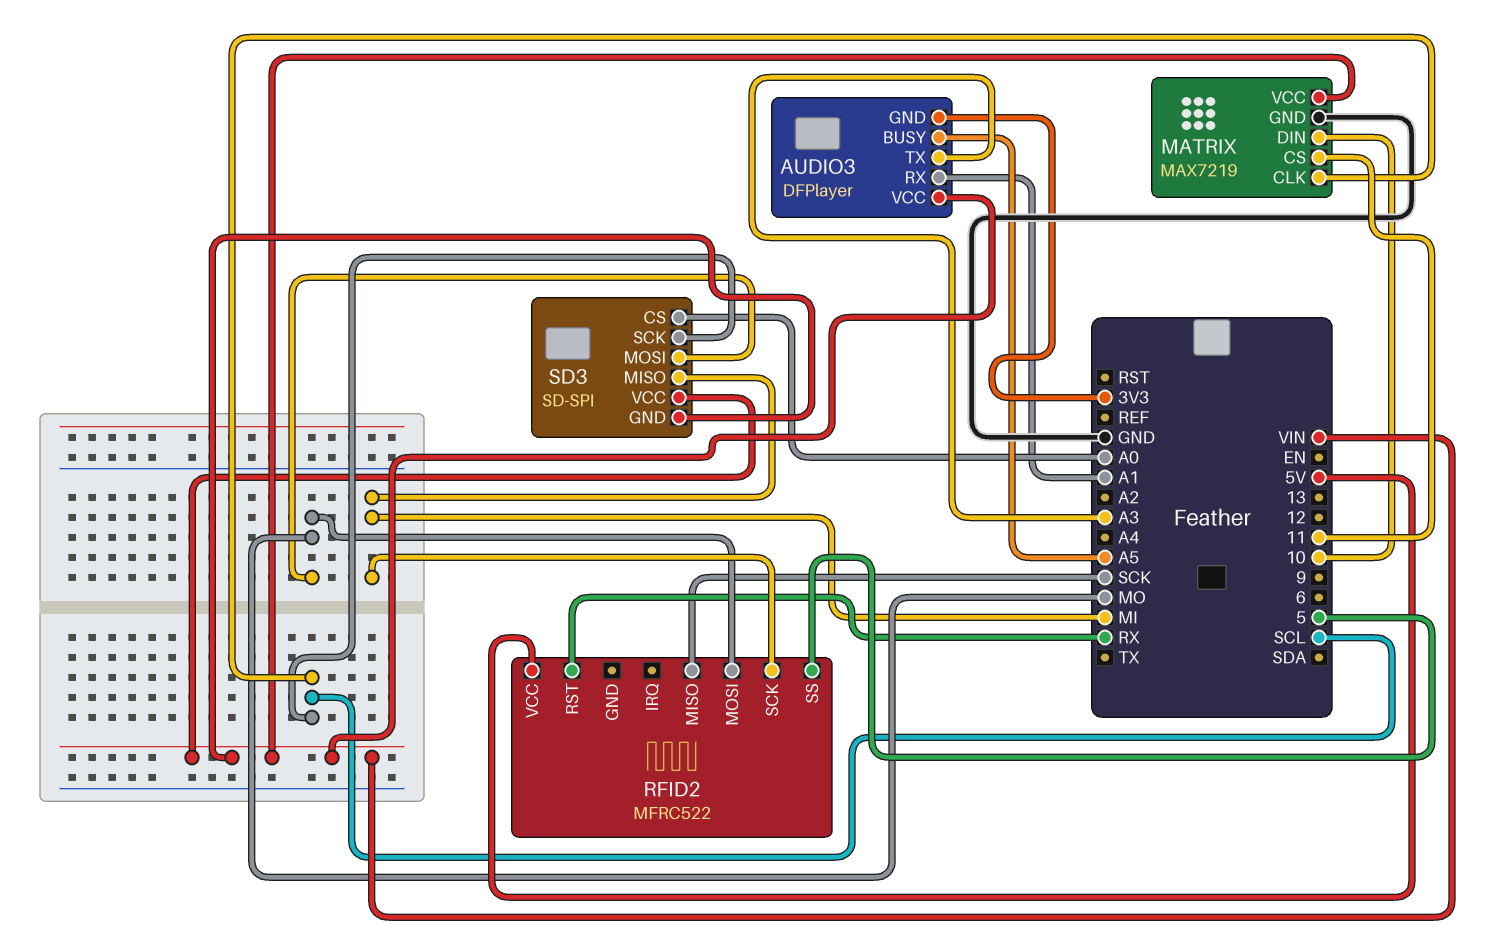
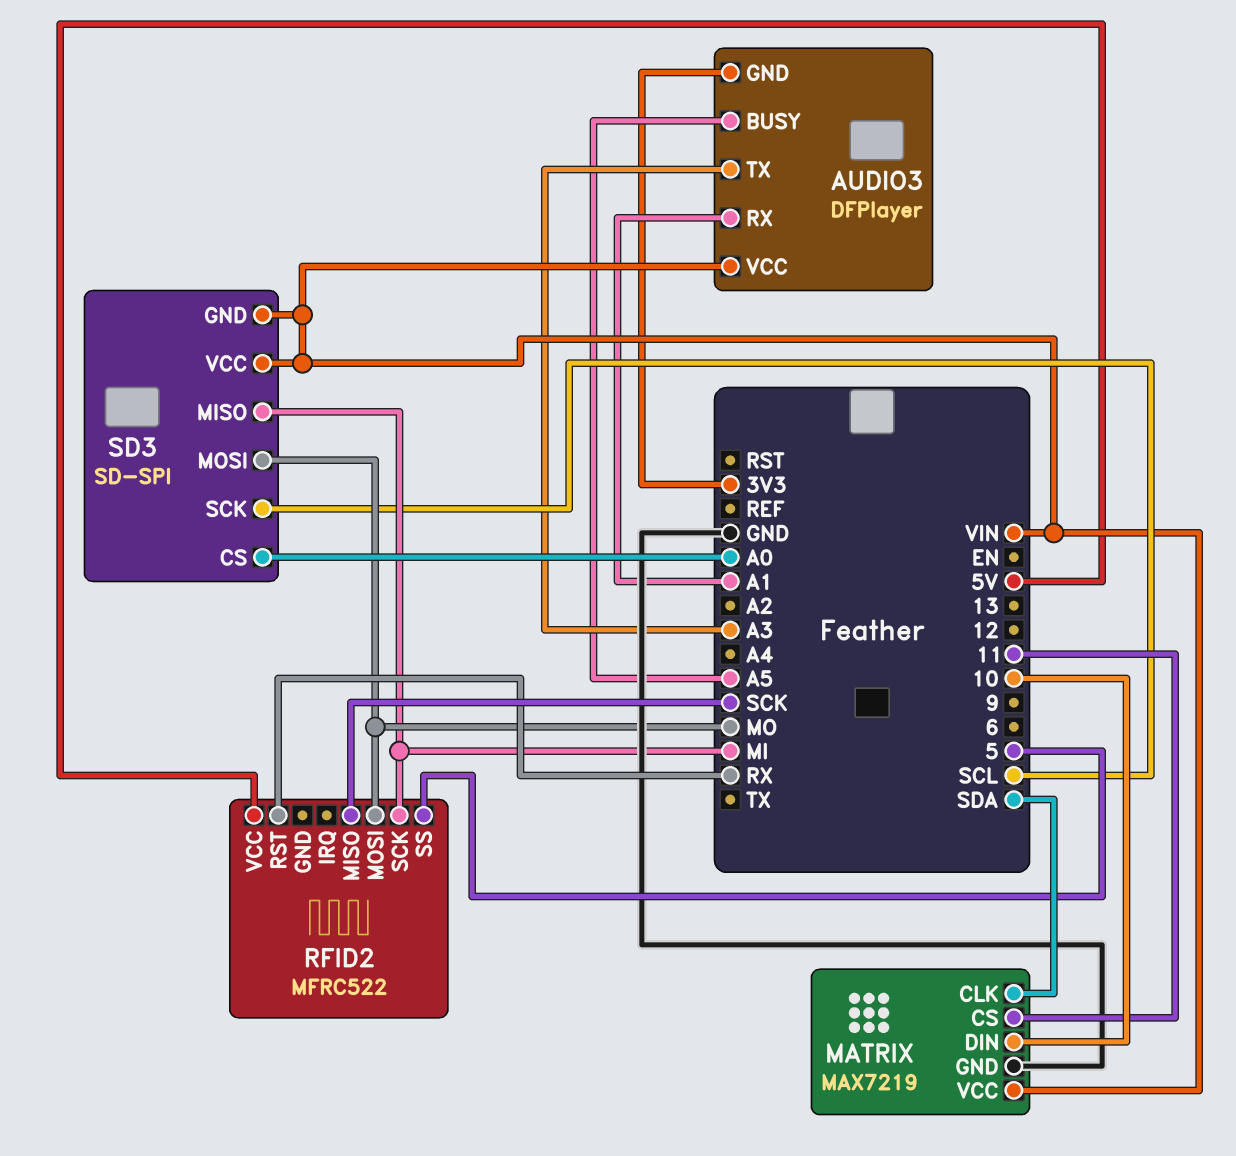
MATRIX pin CLK: SCL -> SDA

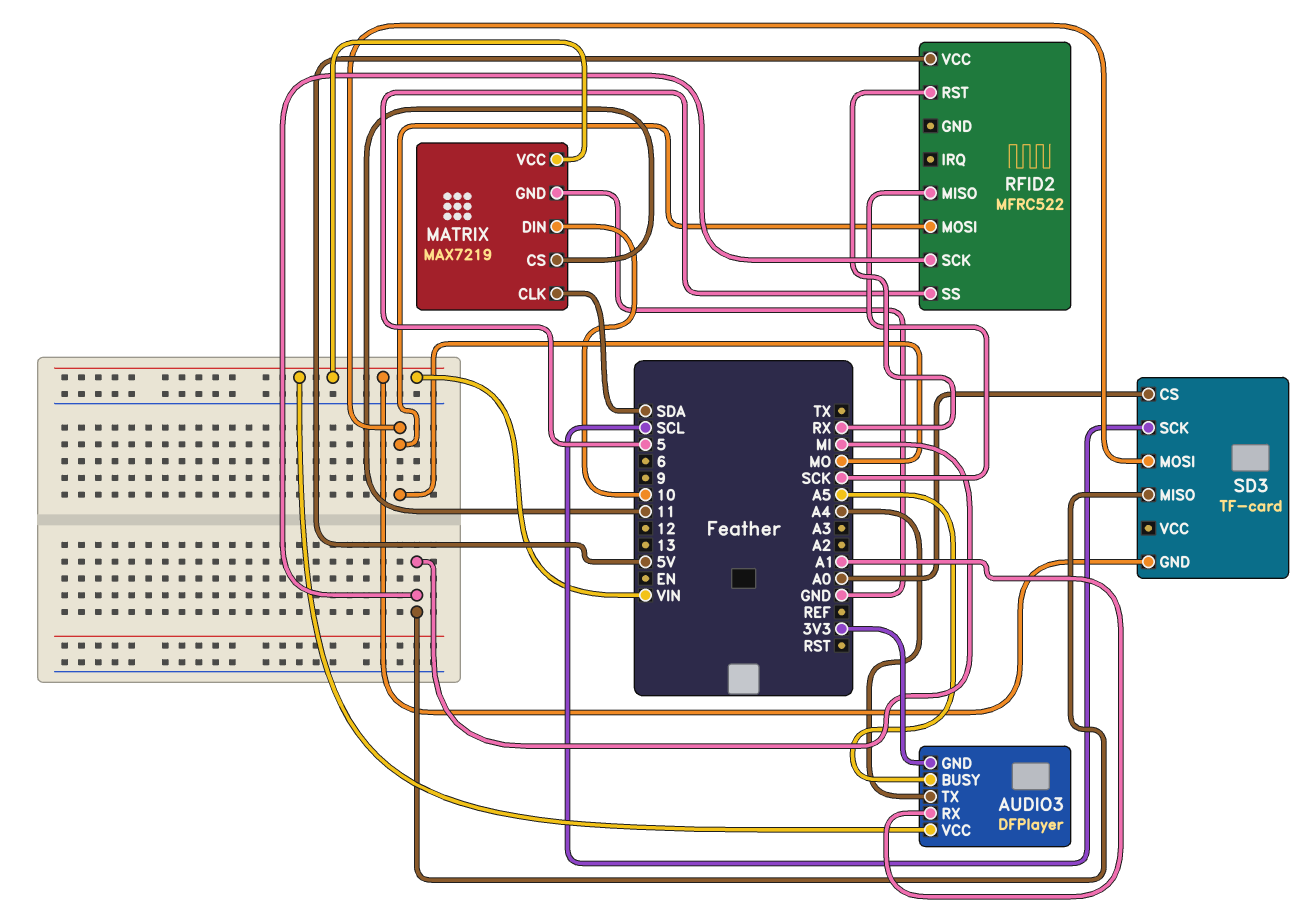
AUDIO3 pin TX: A3 -> A4
SD3: SD-SPI -> TF-card
SD3 pin VCC: VIN -> none

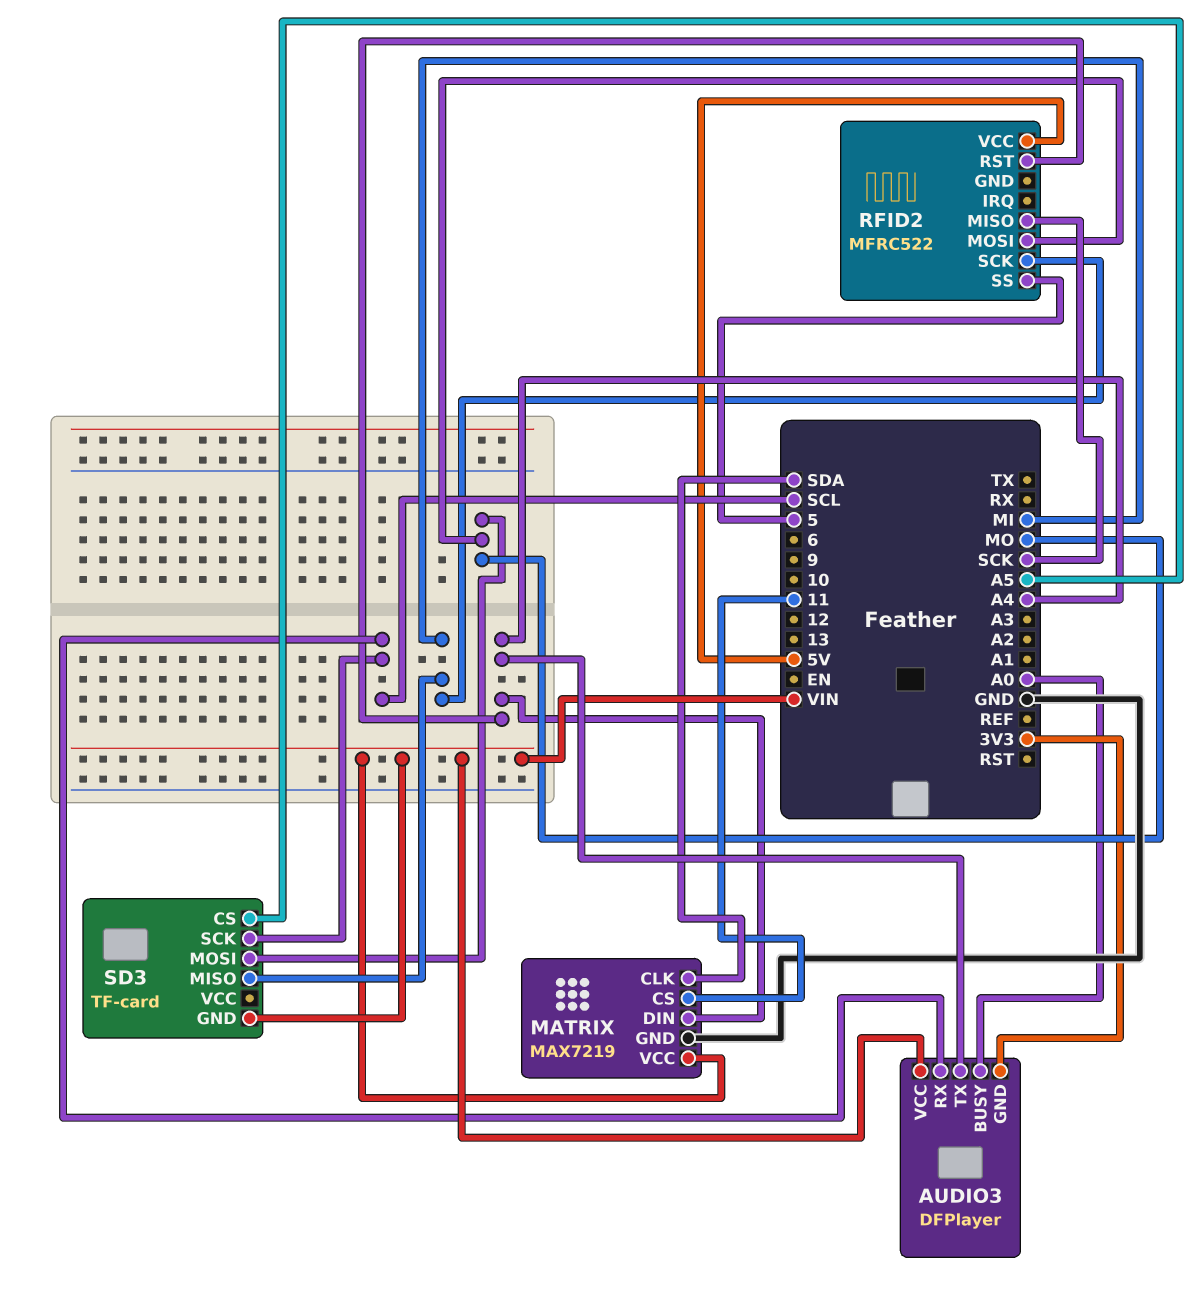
AUDIO3 pin BUSY: A5 -> A0
AUDIO3 pin RX: A1 -> SCL
MATRIX pin DIN: 10 -> A4
RFID2 pin RST: RX -> A4
SD3 pin CS: A0 -> A5

